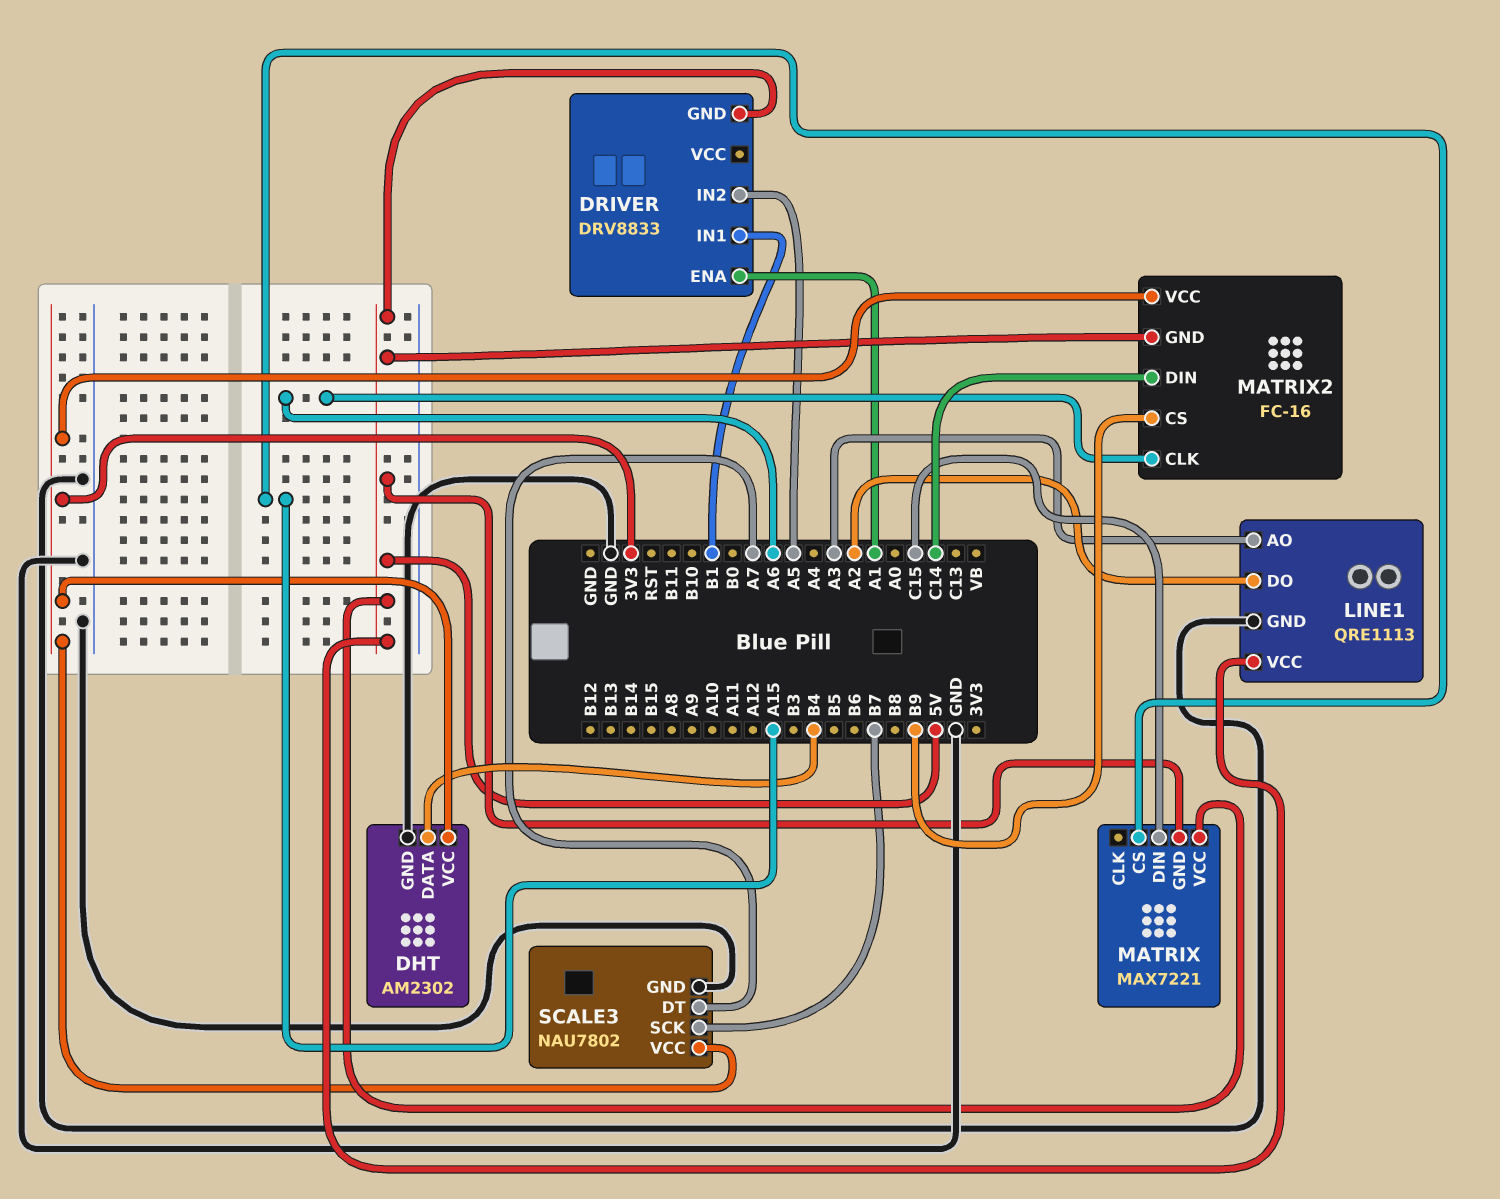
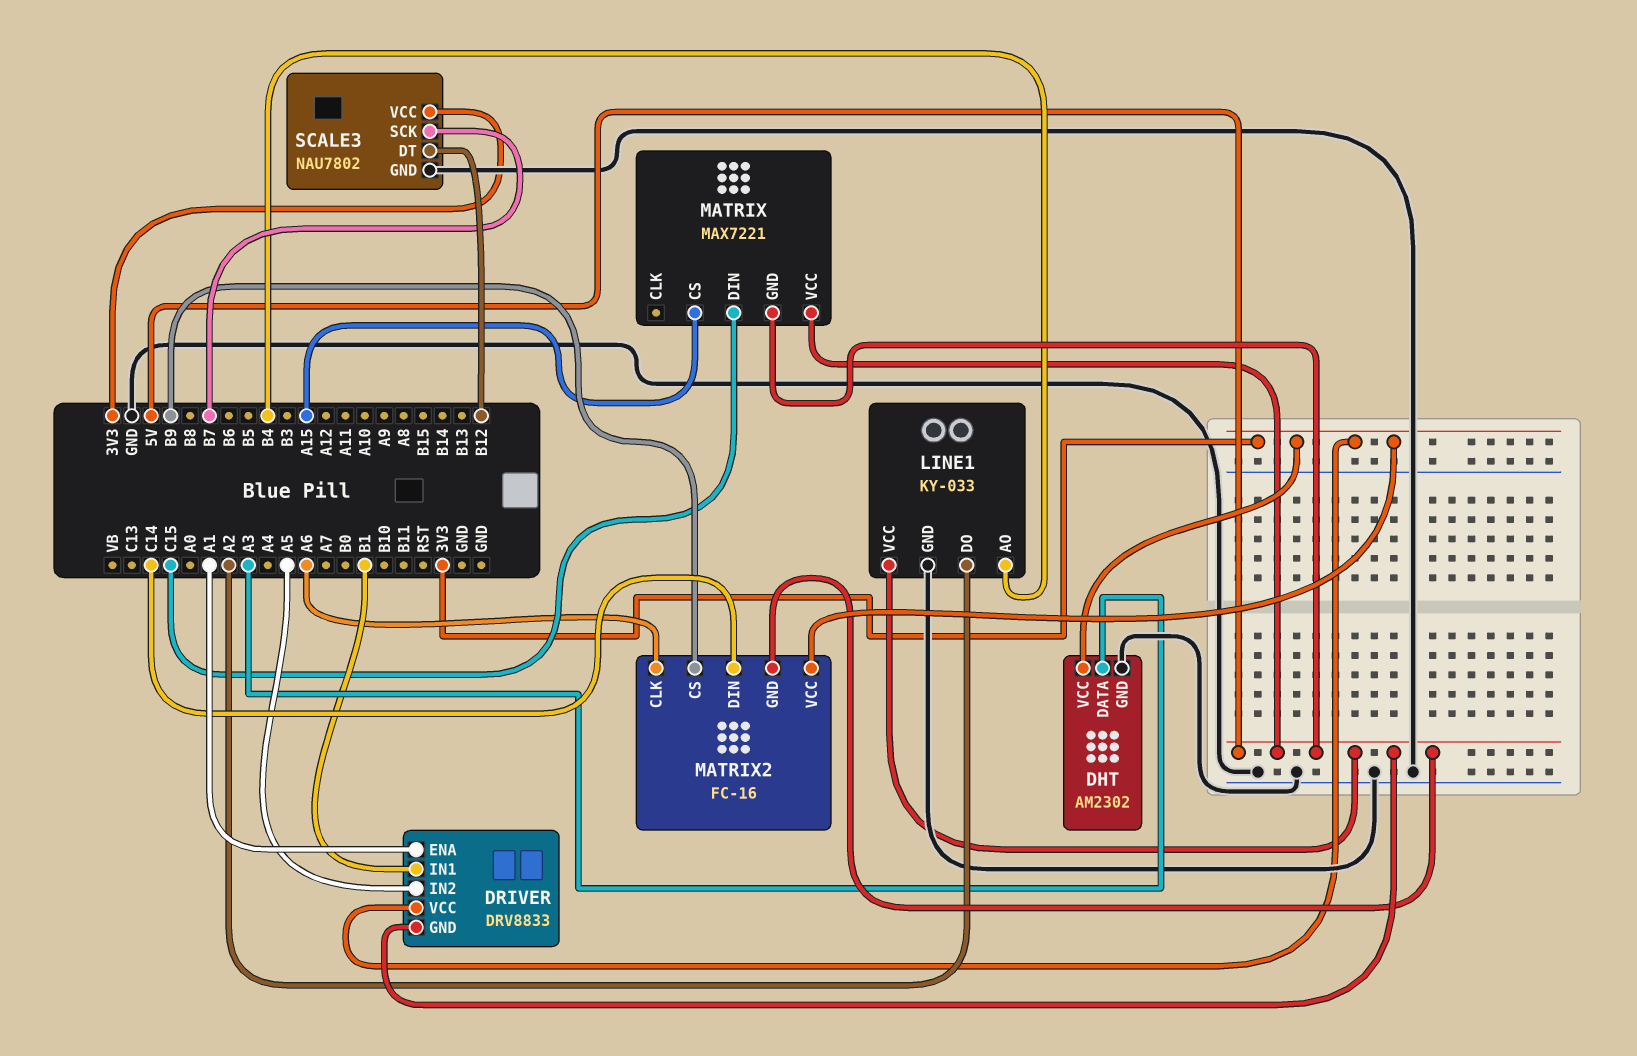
DHT pin DATA: B4 -> A3
DRIVER pin VCC: none -> 3V3
LINE1: QRE1113 -> KY-033
LINE1 pin AO: A3 -> B4
SCALE3 pin DT: A7 -> B12

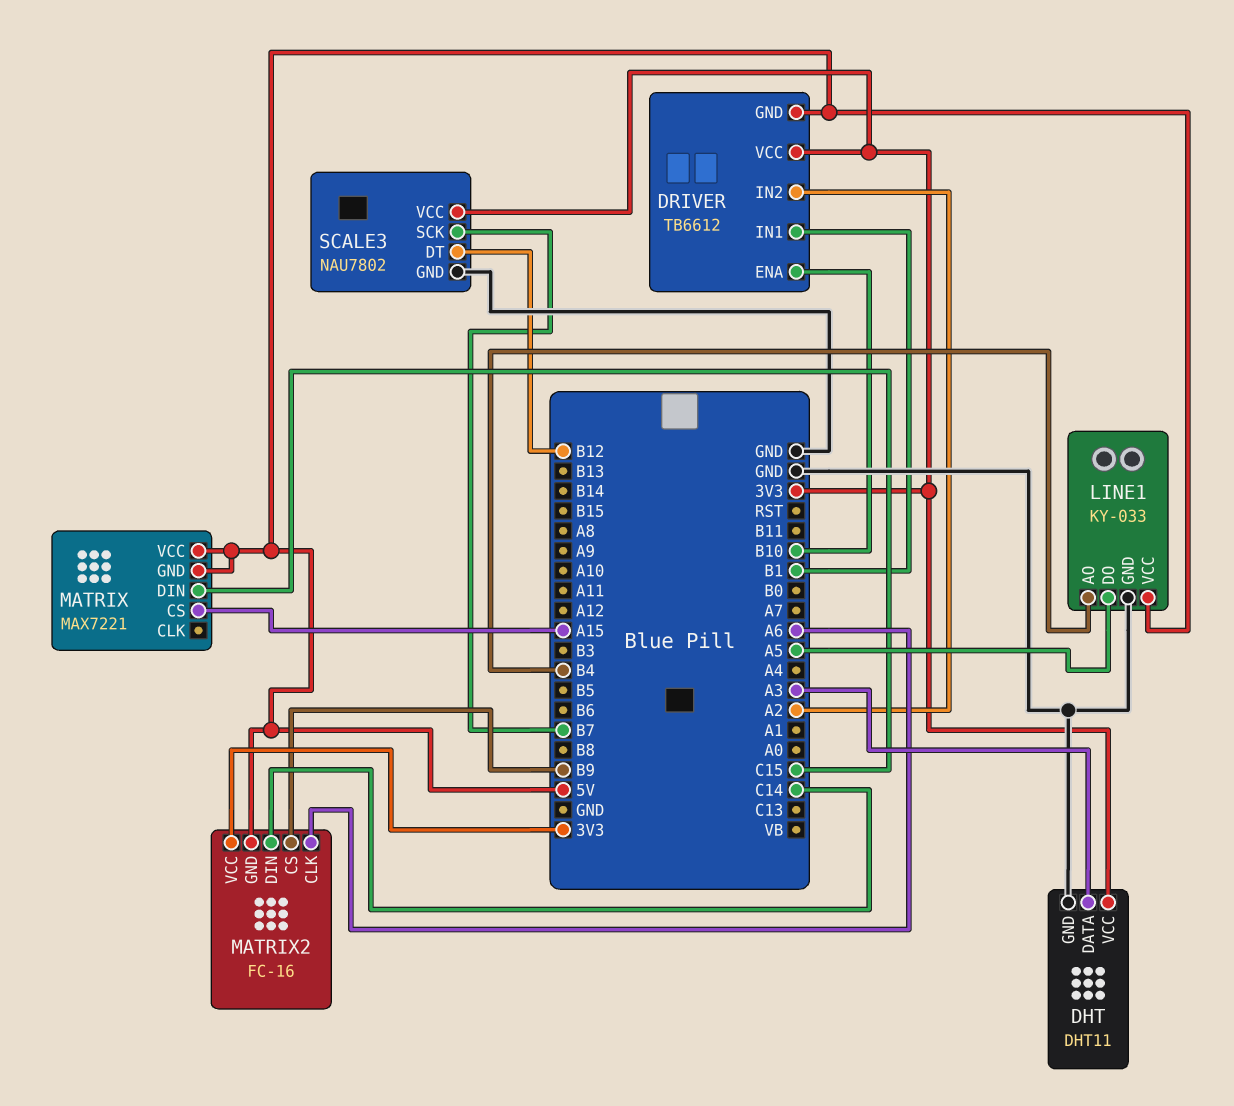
DHT: AM2302 -> DHT11
DRIVER: DRV8833 -> TB6612
DRIVER pin ENA: A1 -> B10
DRIVER pin IN2: A5 -> A2
LINE1 pin DO: A2 -> A5

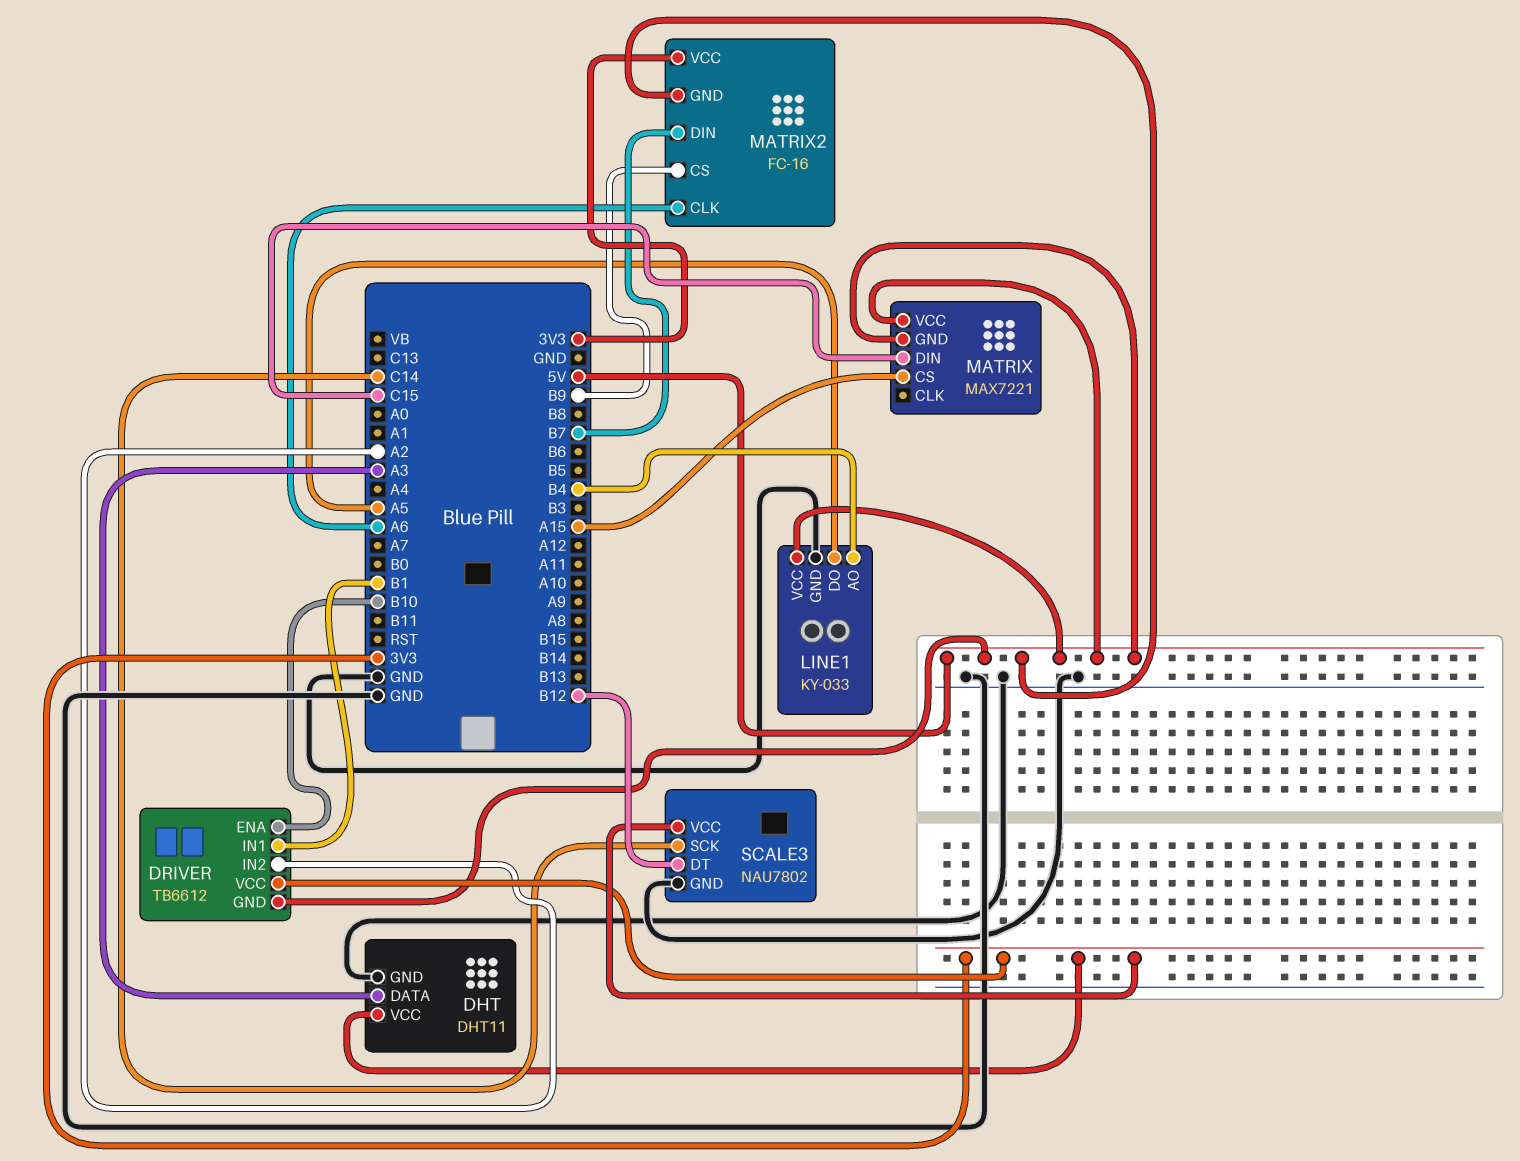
MATRIX2 pin DIN: C14 -> B7
SCALE3 pin SCK: B7 -> C14

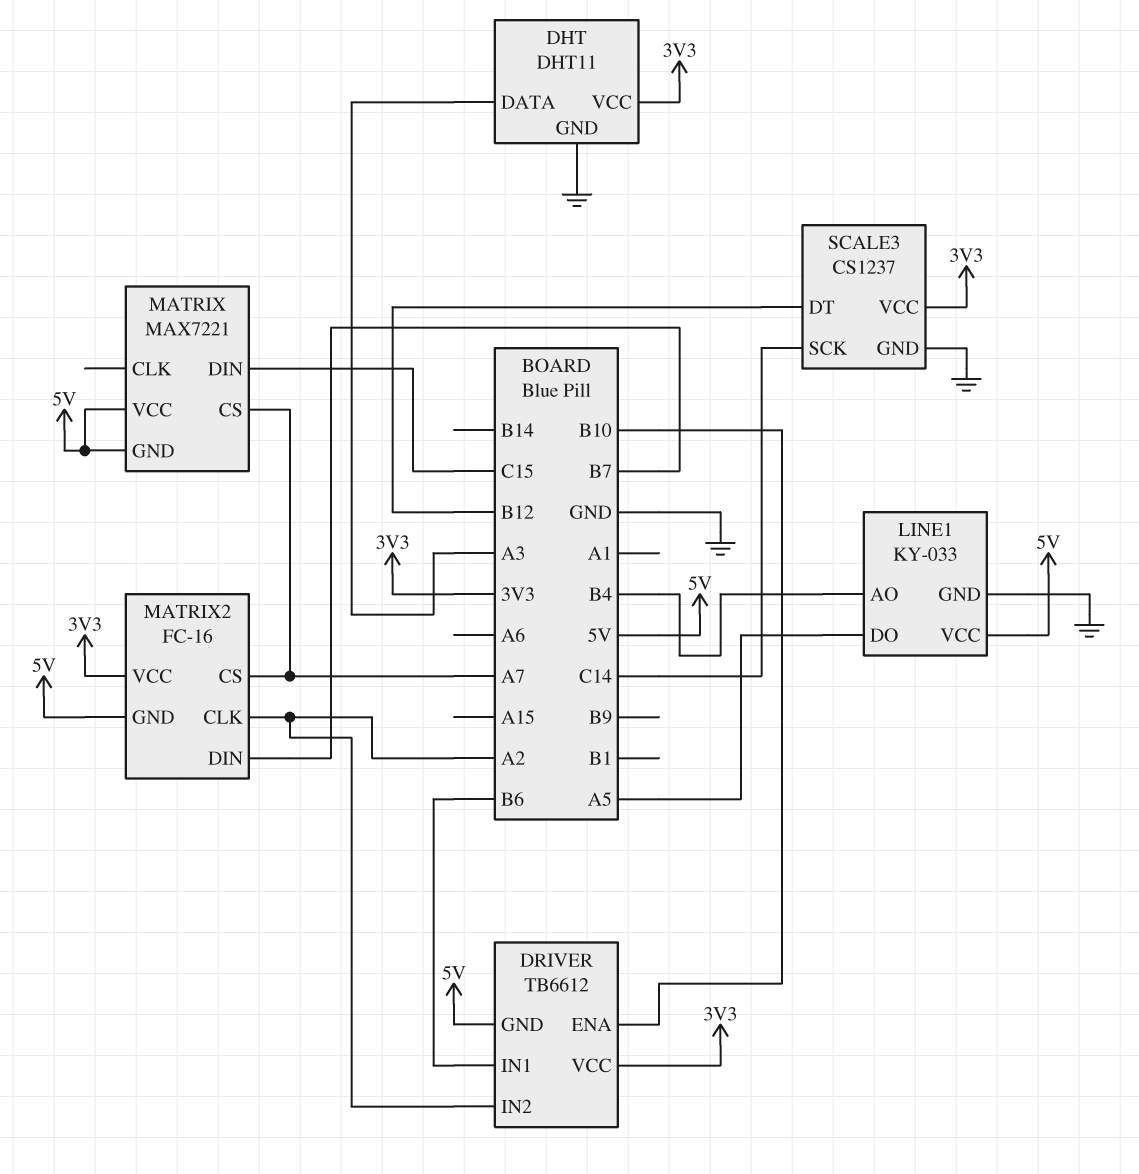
DRIVER pin IN1: B1 -> B6
MATRIX pin CS: A15 -> A7
MATRIX2 pin CLK: A6 -> A2
MATRIX2 pin CS: B9 -> A7
SCALE3: NAU7802 -> CS1237

